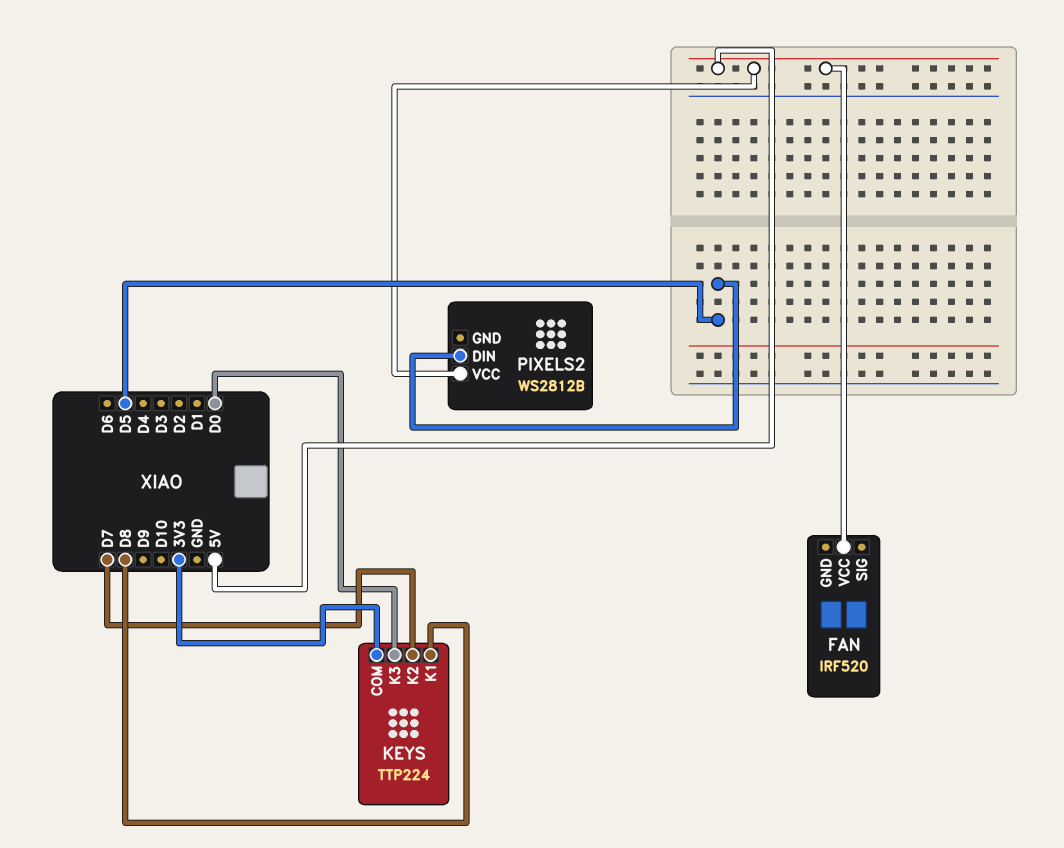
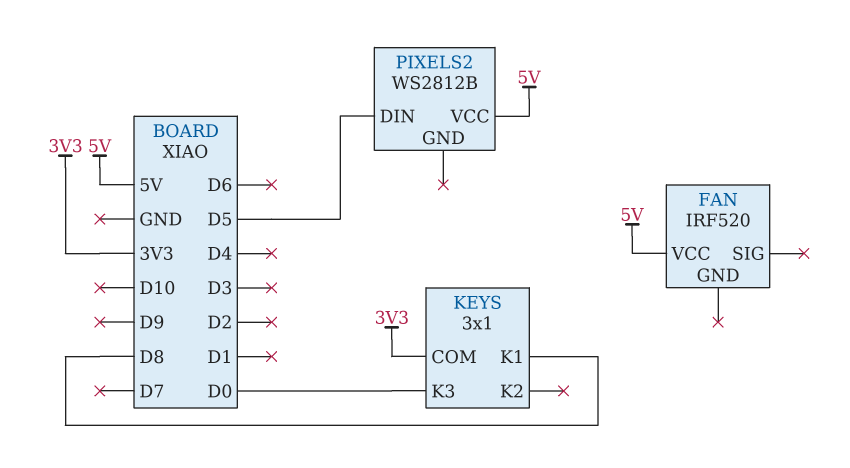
KEYS: TTP224 -> 3x1
KEYS pin K2: D7 -> none

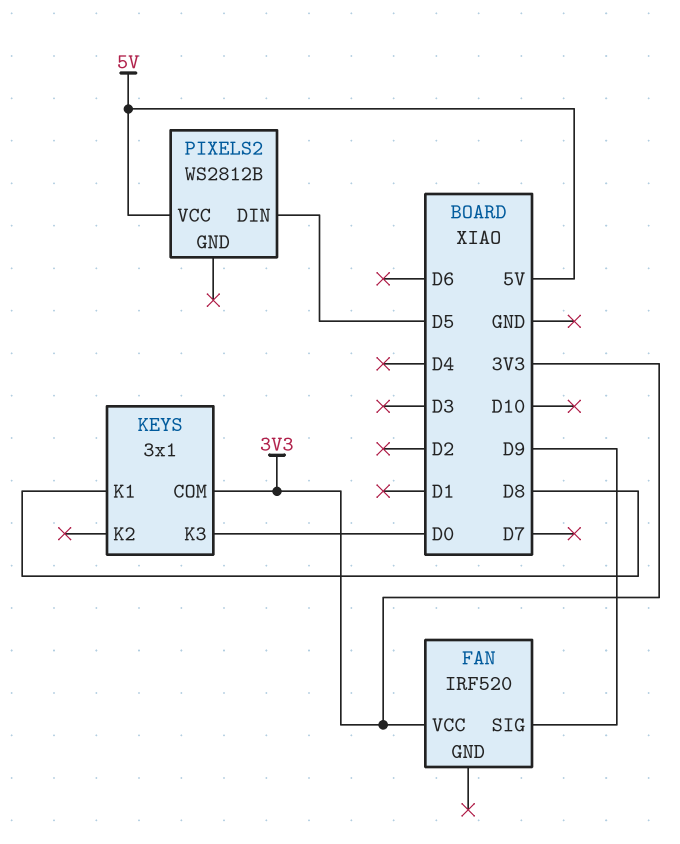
FAN pin SIG: none -> D9
FAN pin VCC: 5V -> 3V3

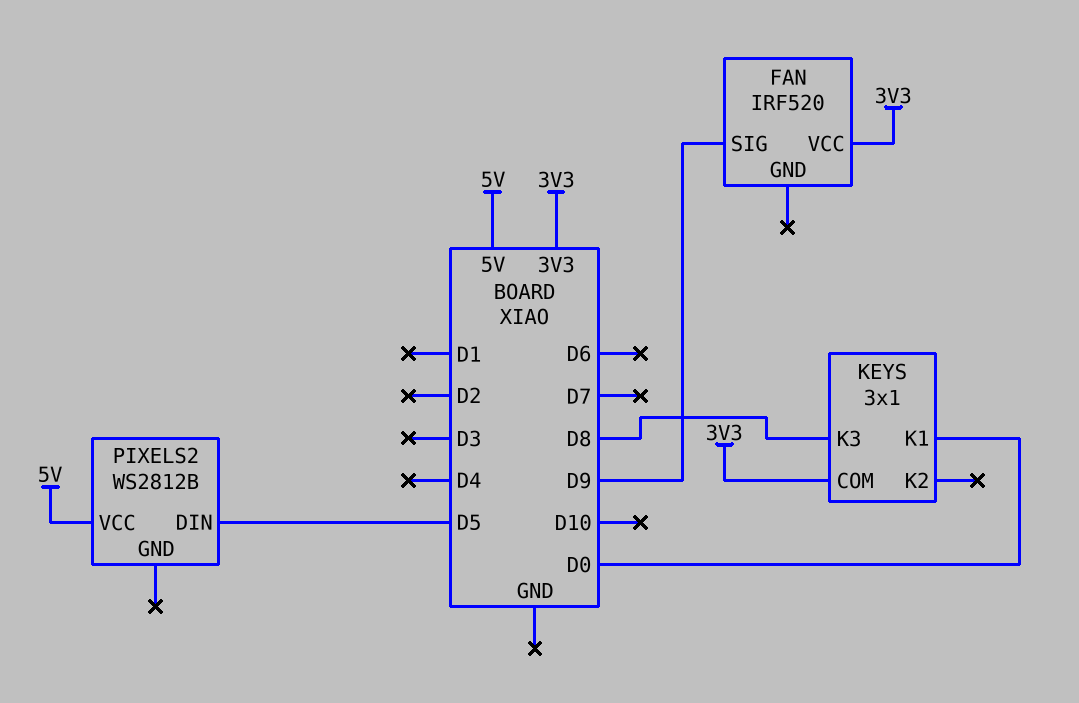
KEYS pin K1: D8 -> D0
KEYS pin K3: D0 -> D8

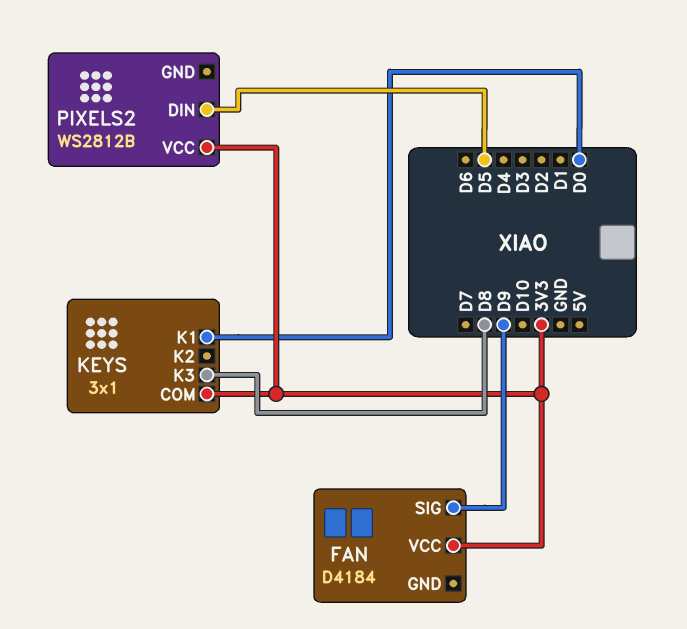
FAN: IRF520 -> D4184
PIXELS2 pin VCC: 5V -> 3V3

